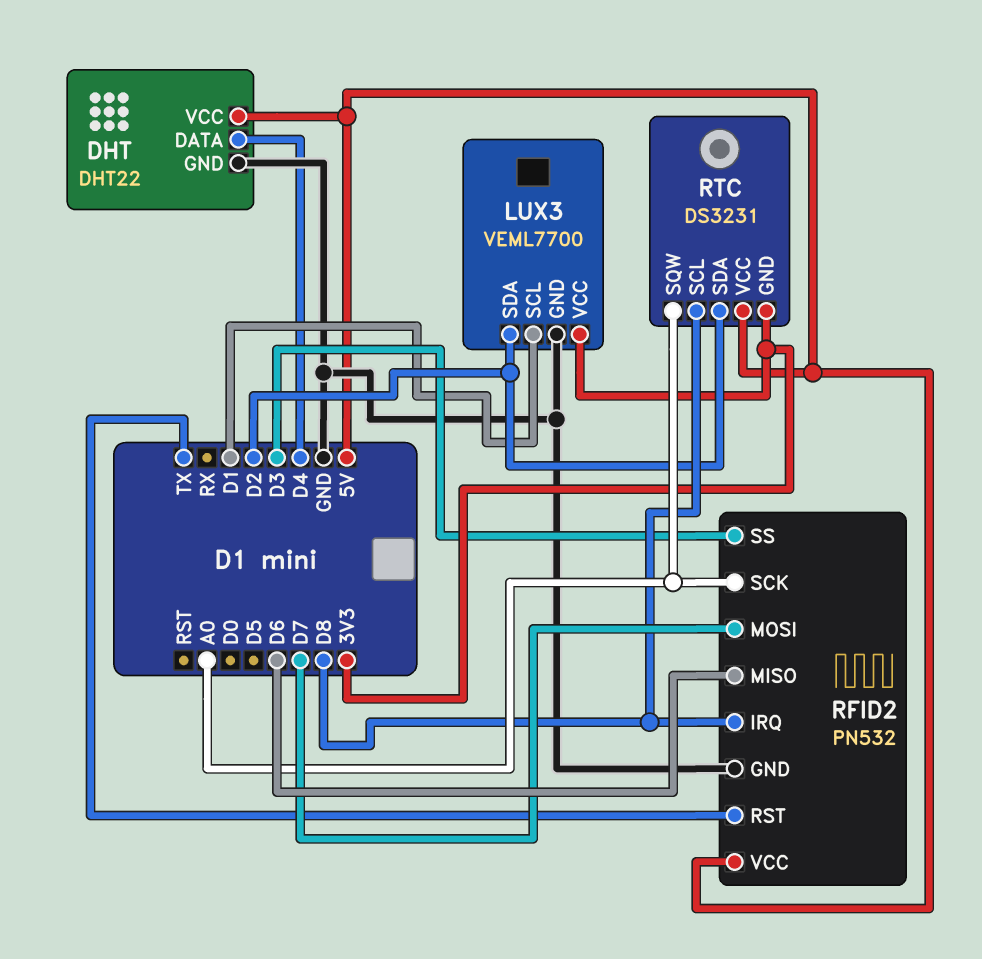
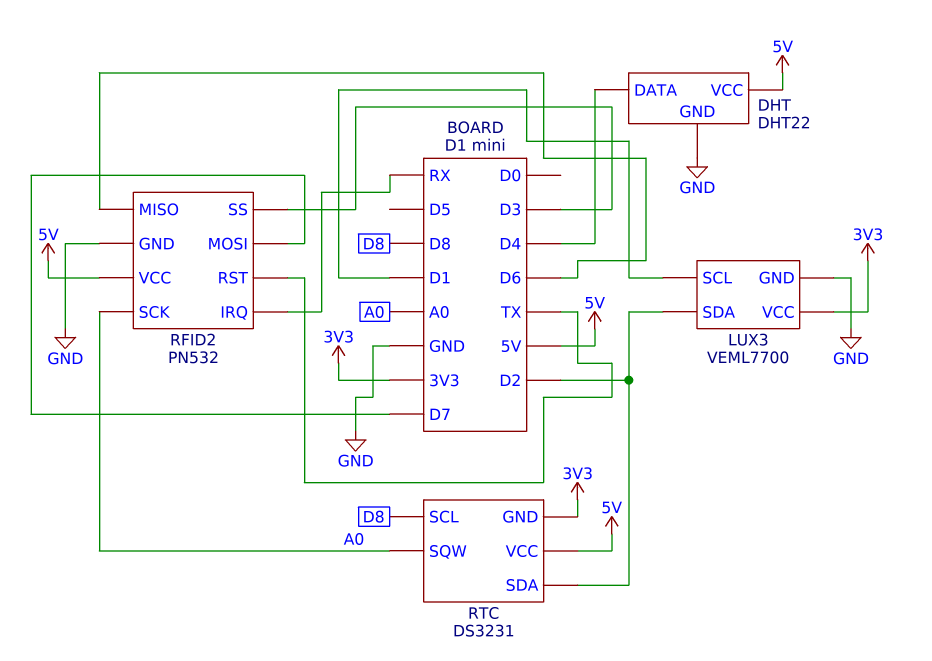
RFID2 pin IRQ: D8 -> RX

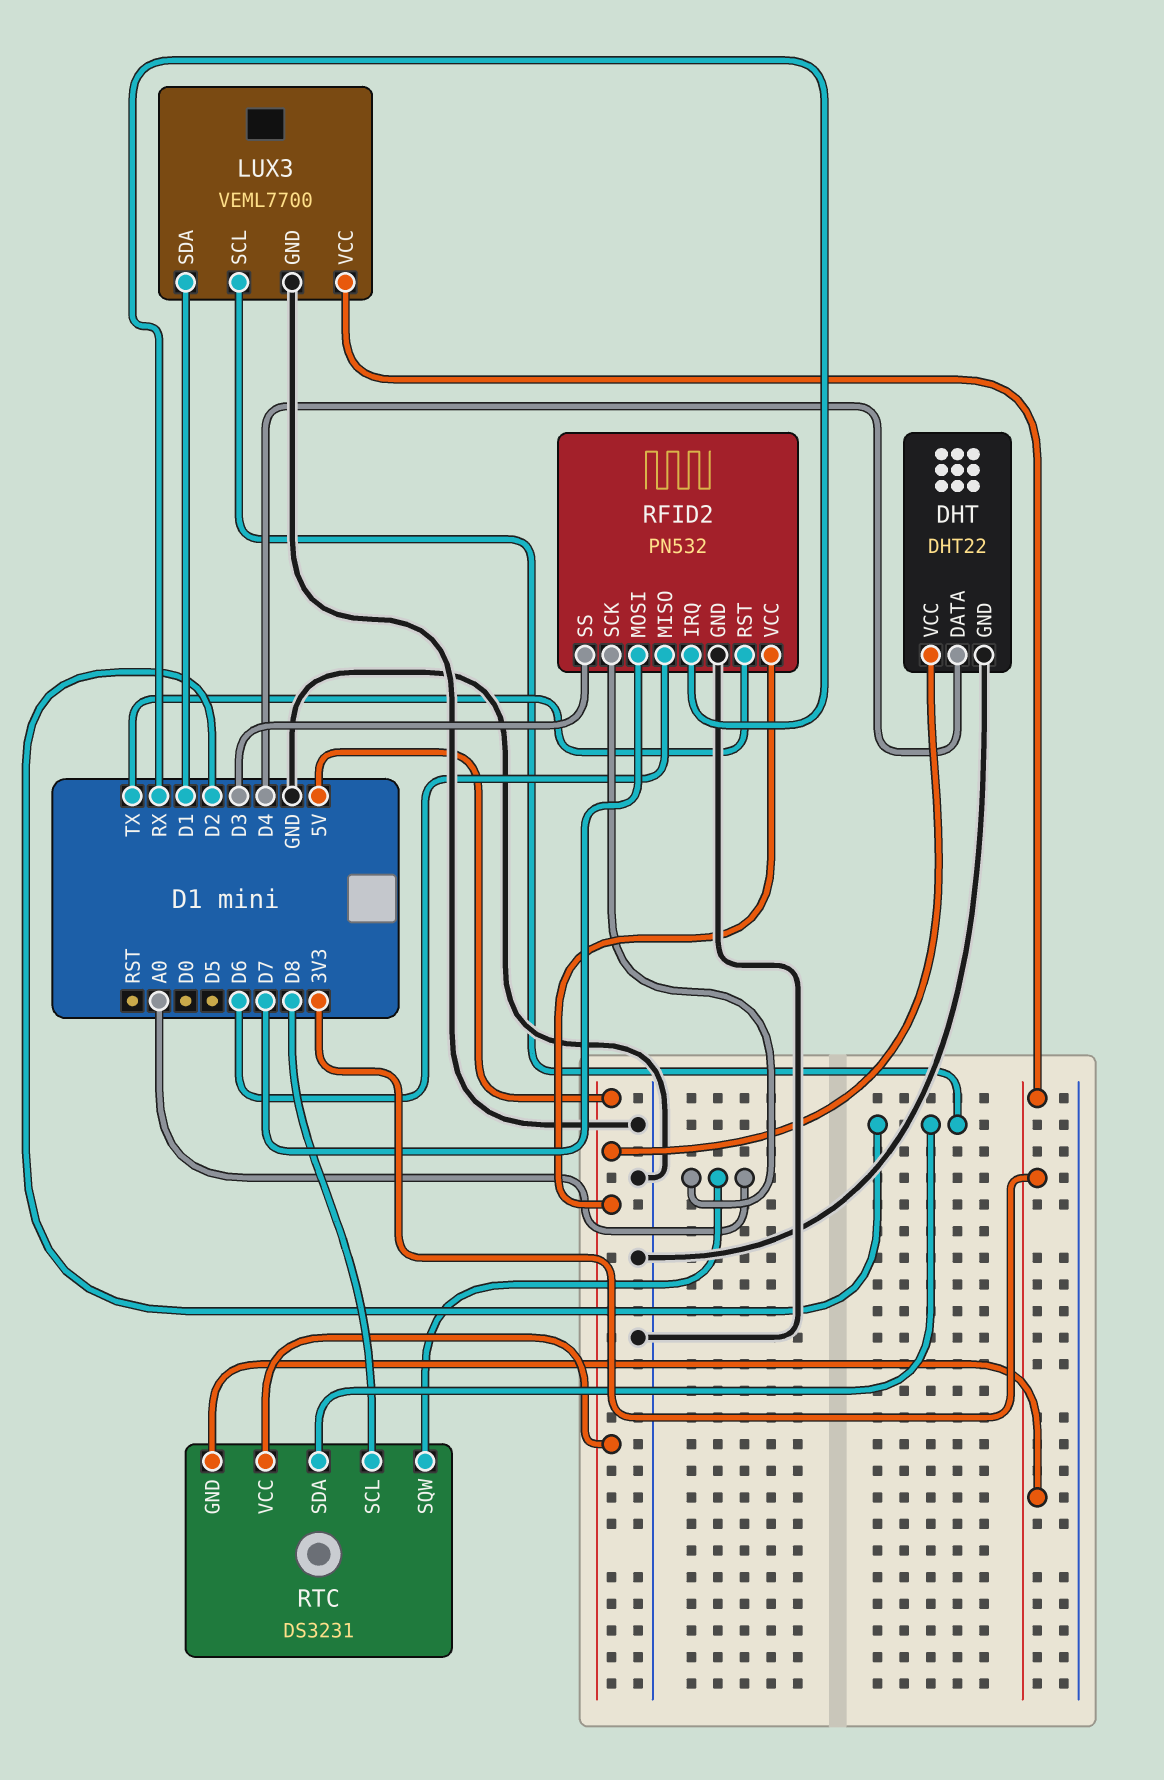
LUX3 pin SCL: D1 -> D2
LUX3 pin SDA: D2 -> D1

